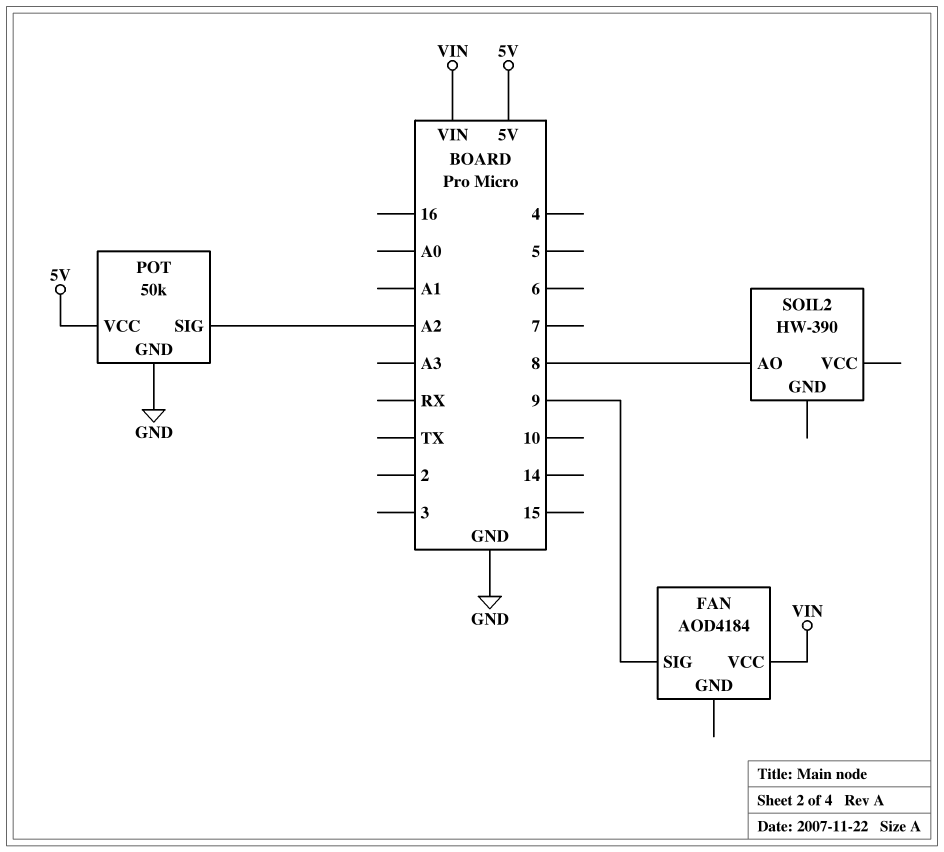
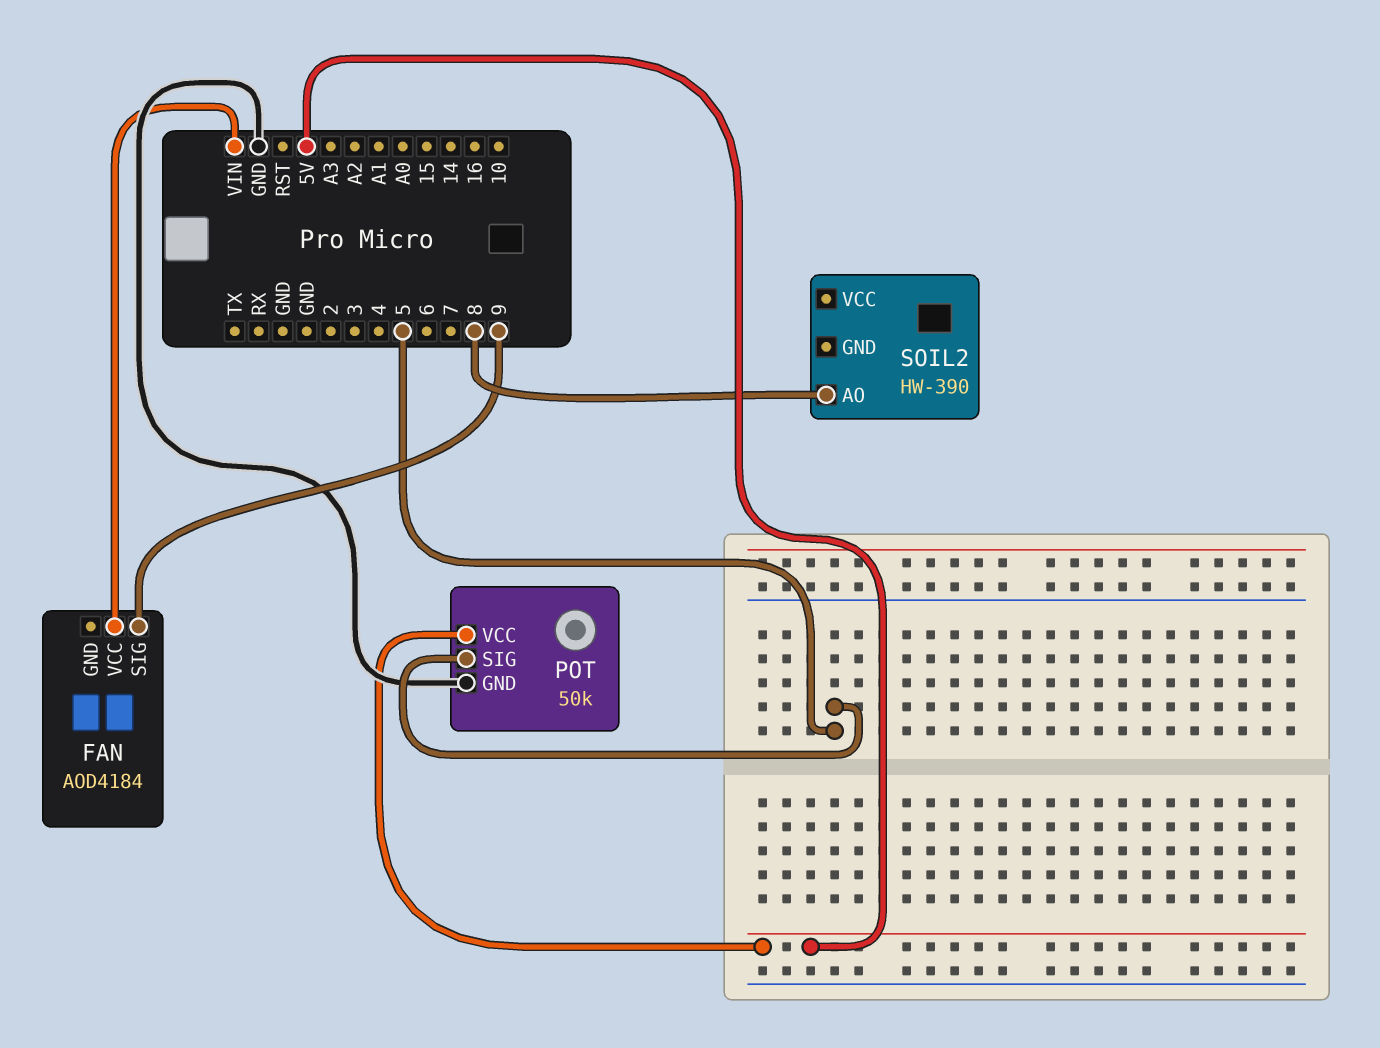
POT pin SIG: A2 -> 5

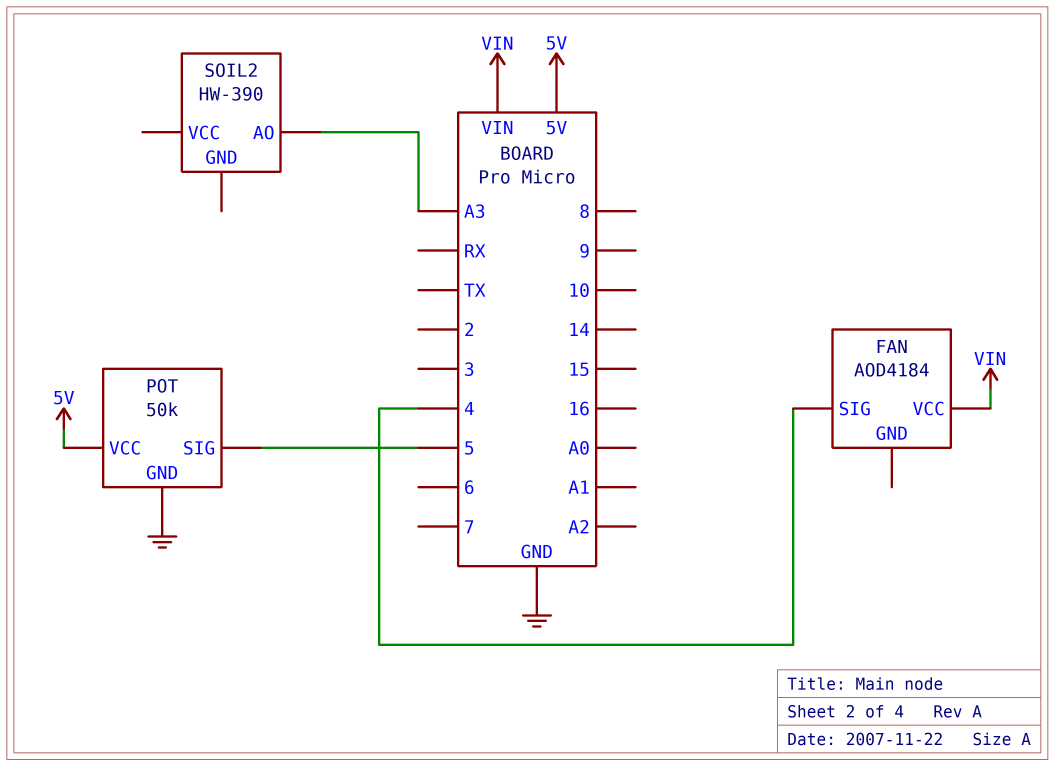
FAN pin SIG: 9 -> 4
SOIL2 pin AO: 8 -> A3

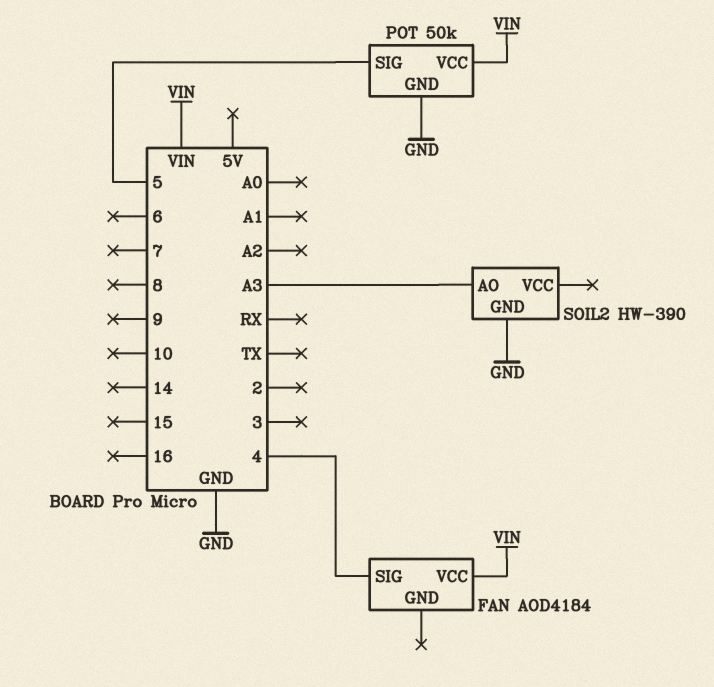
POT pin VCC: 5V -> VIN
SOIL2 pin GND: none -> GND

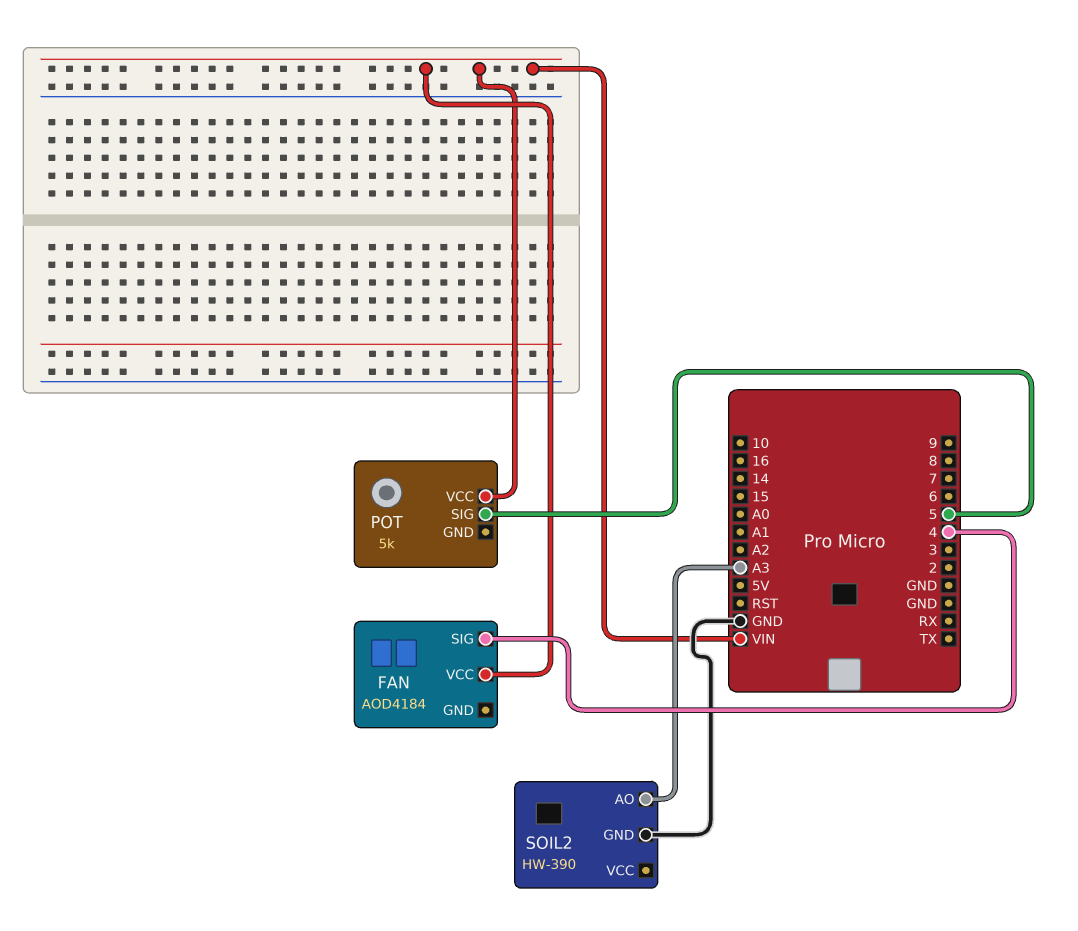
POT: 50k -> 5k
POT pin GND: GND -> none

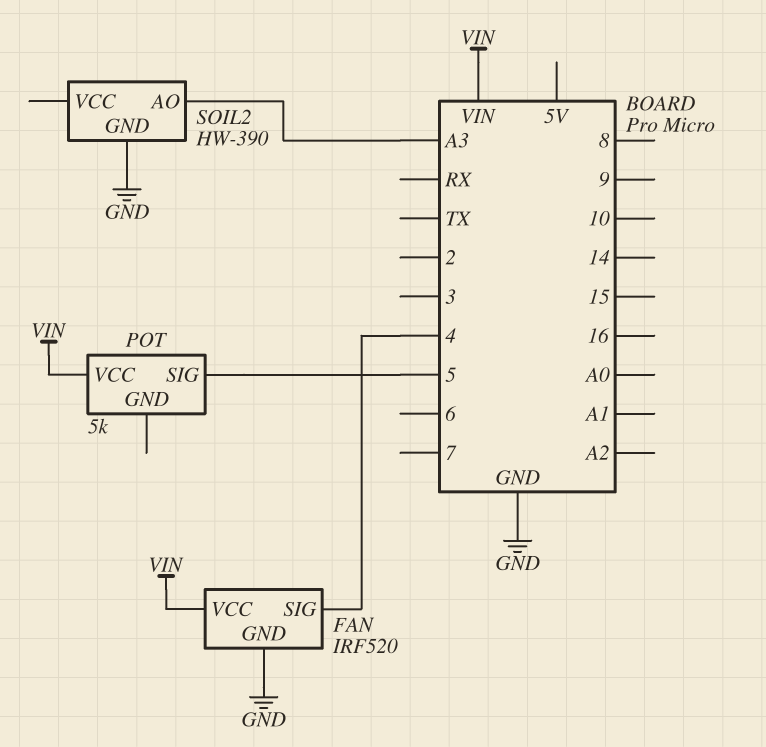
FAN: AOD4184 -> IRF520
FAN pin GND: none -> GND

